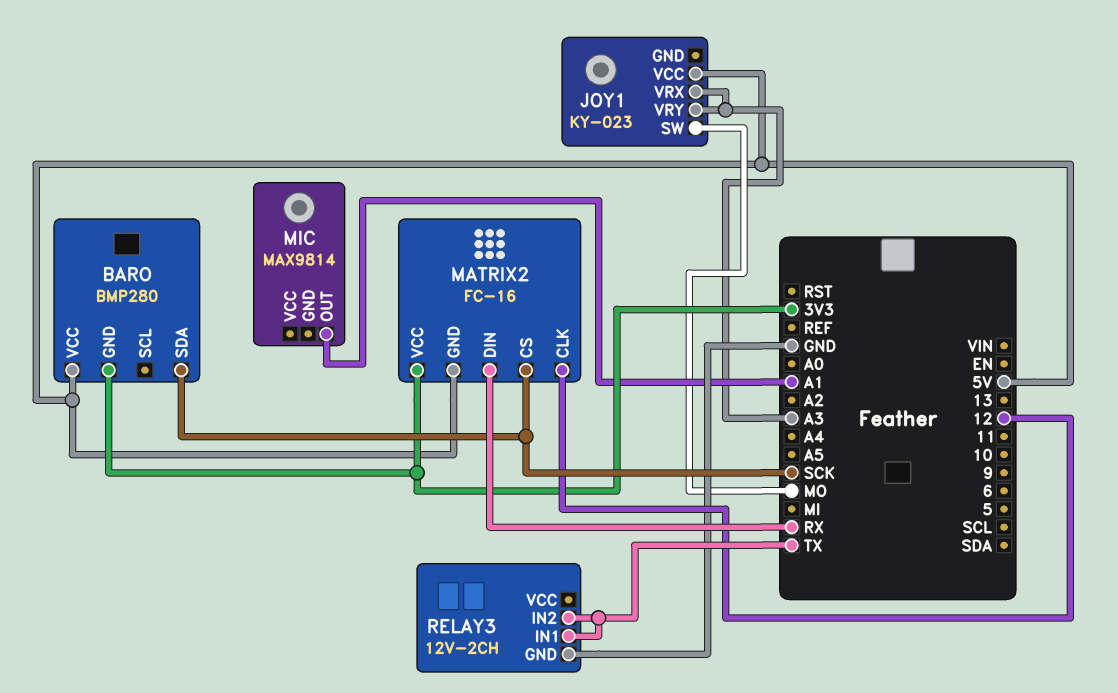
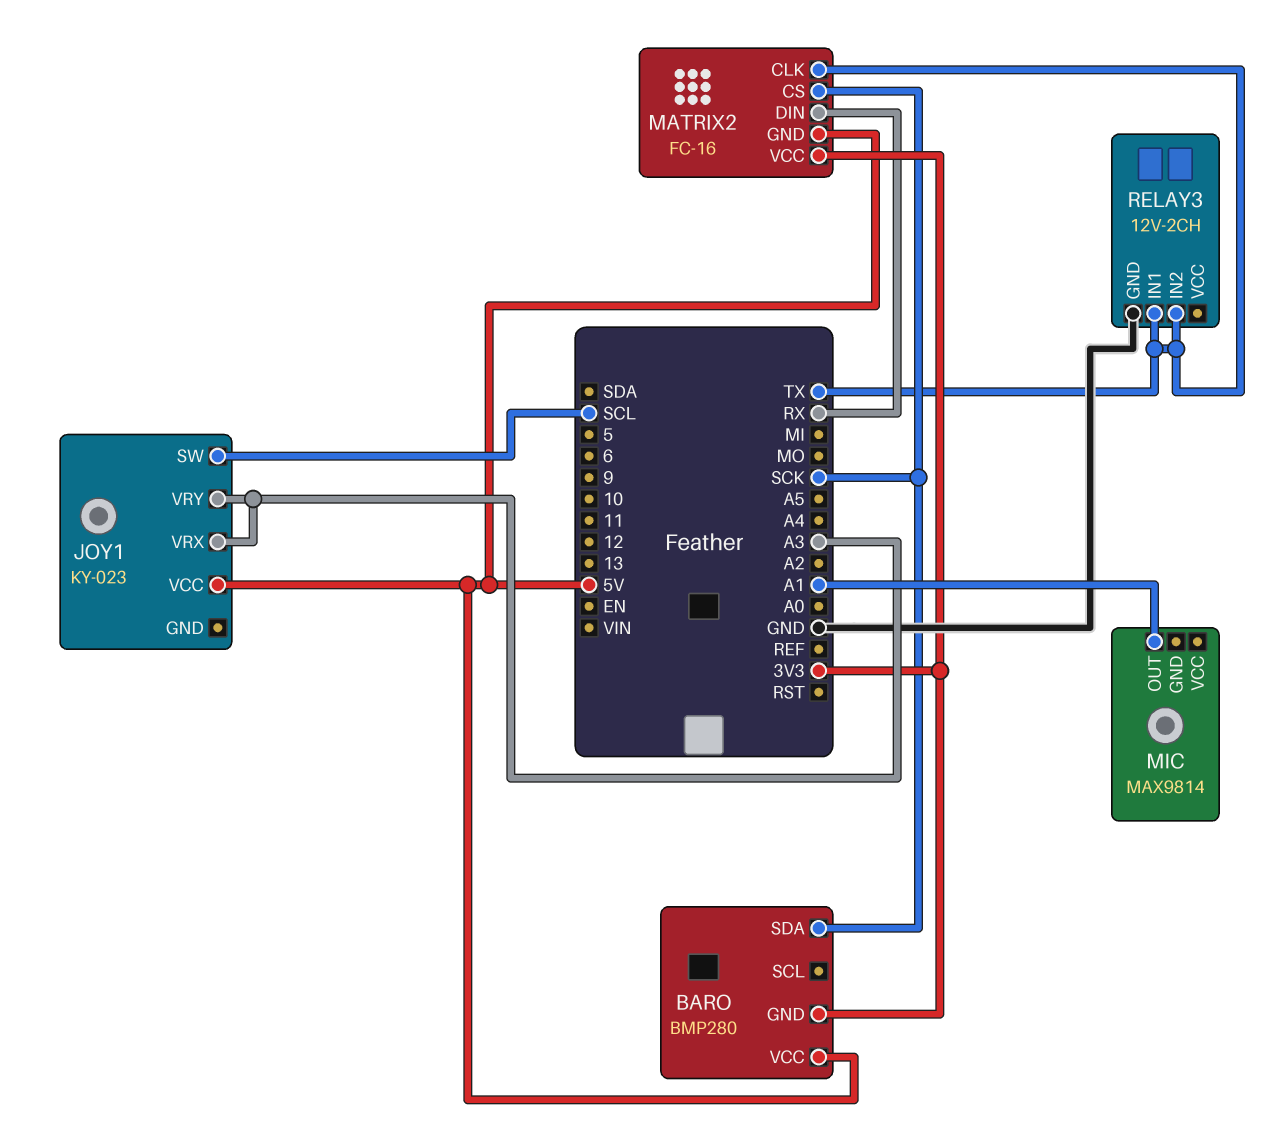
JOY1 pin SW: MO -> SCL
MATRIX2 pin CLK: 12 -> TX

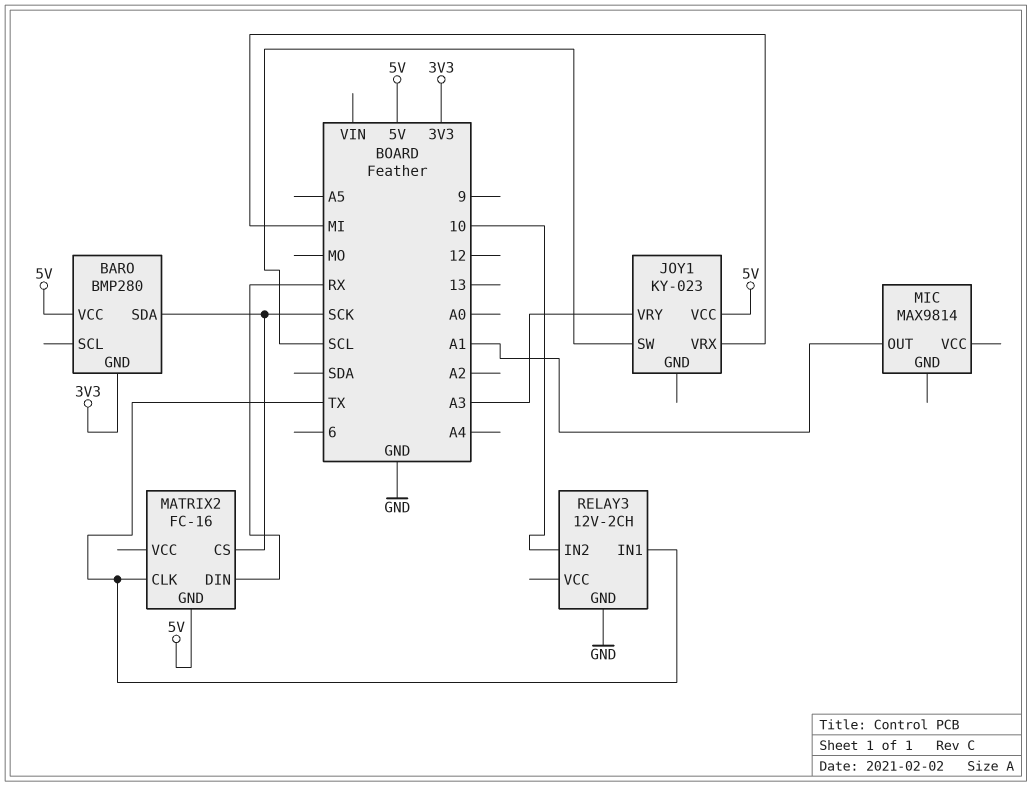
JOY1 pin VRX: A3 -> MI
MATRIX2 pin VCC: 3V3 -> none
RELAY3 pin IN2: TX -> 10

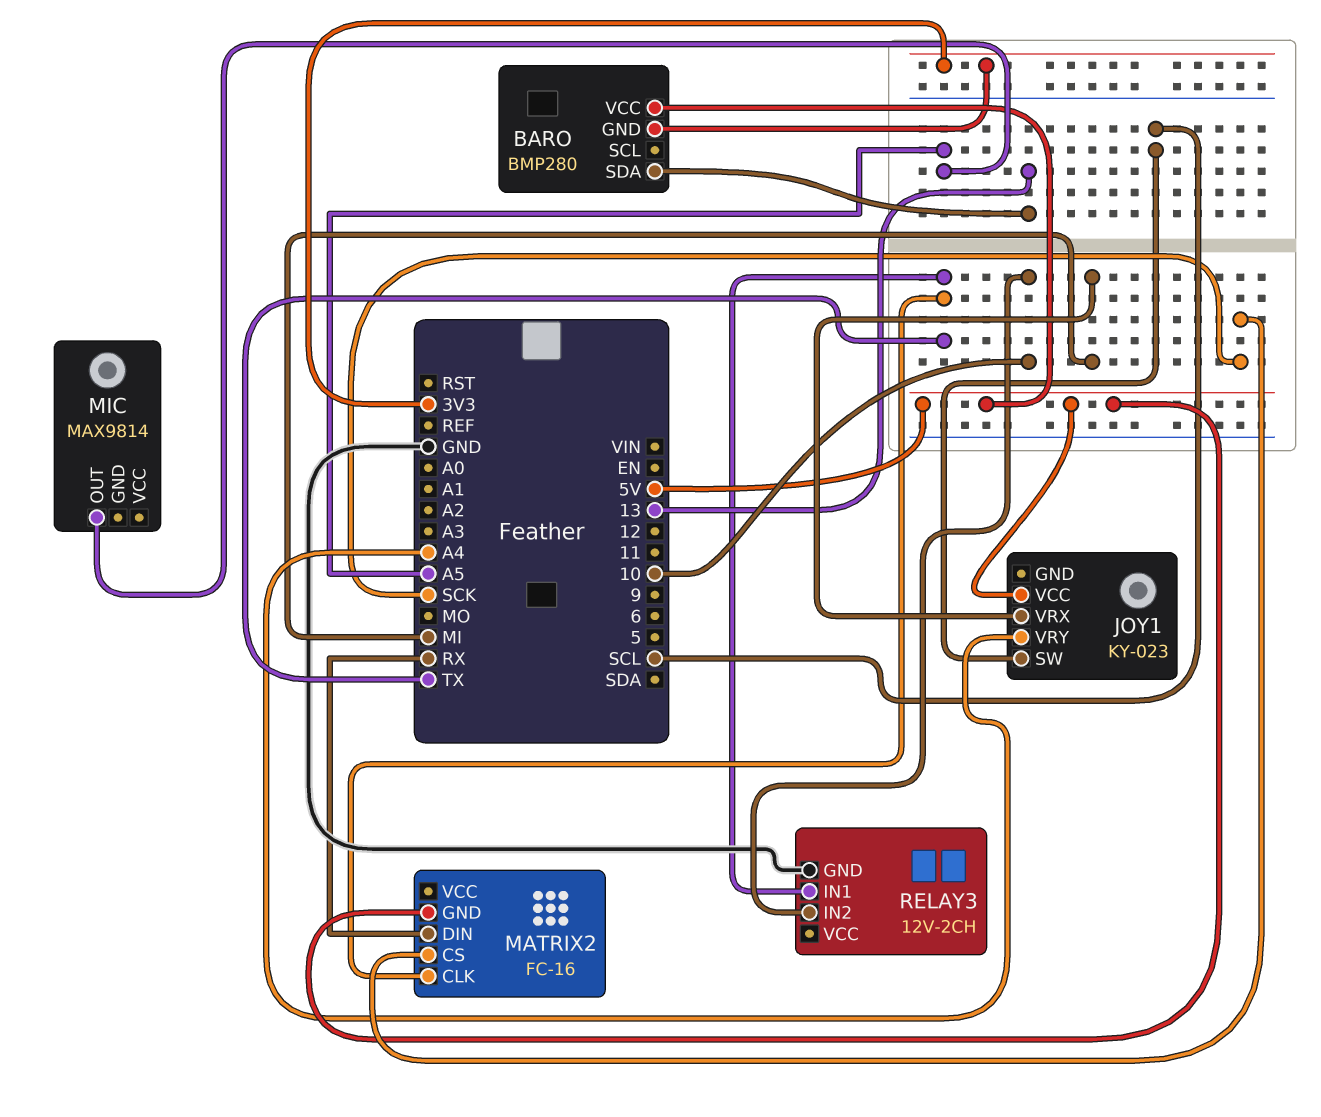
BARO pin SDA: SCK -> 13
JOY1 pin VRY: A3 -> A4
MIC pin OUT: A1 -> A5

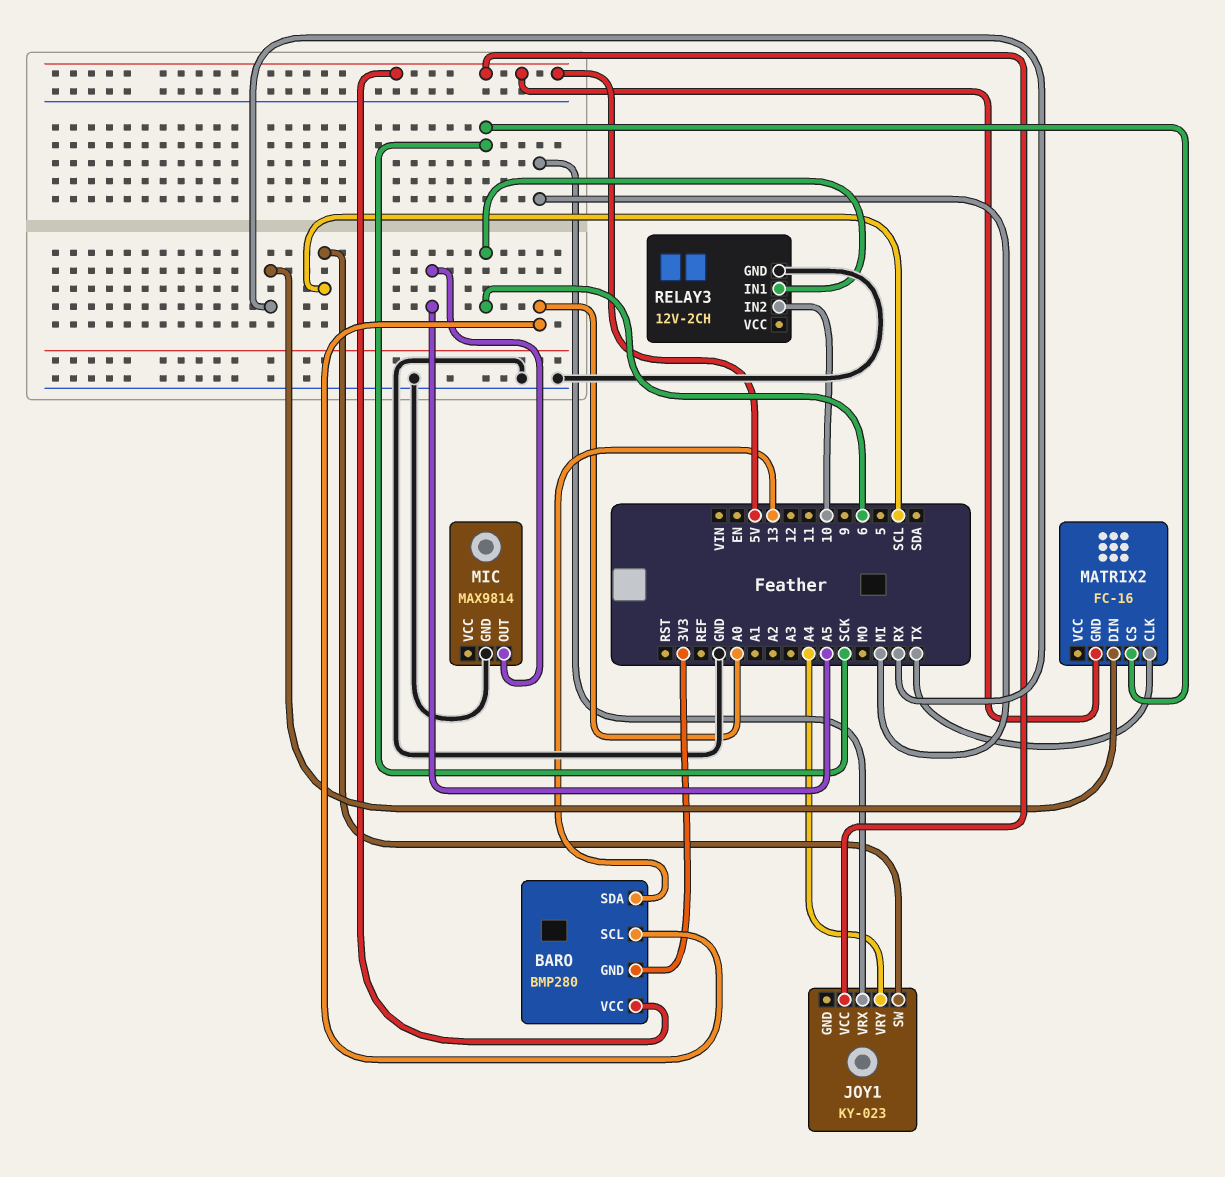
BARO pin SCL: none -> A0
MIC pin GND: none -> GND
RELAY3 pin IN1: TX -> 6

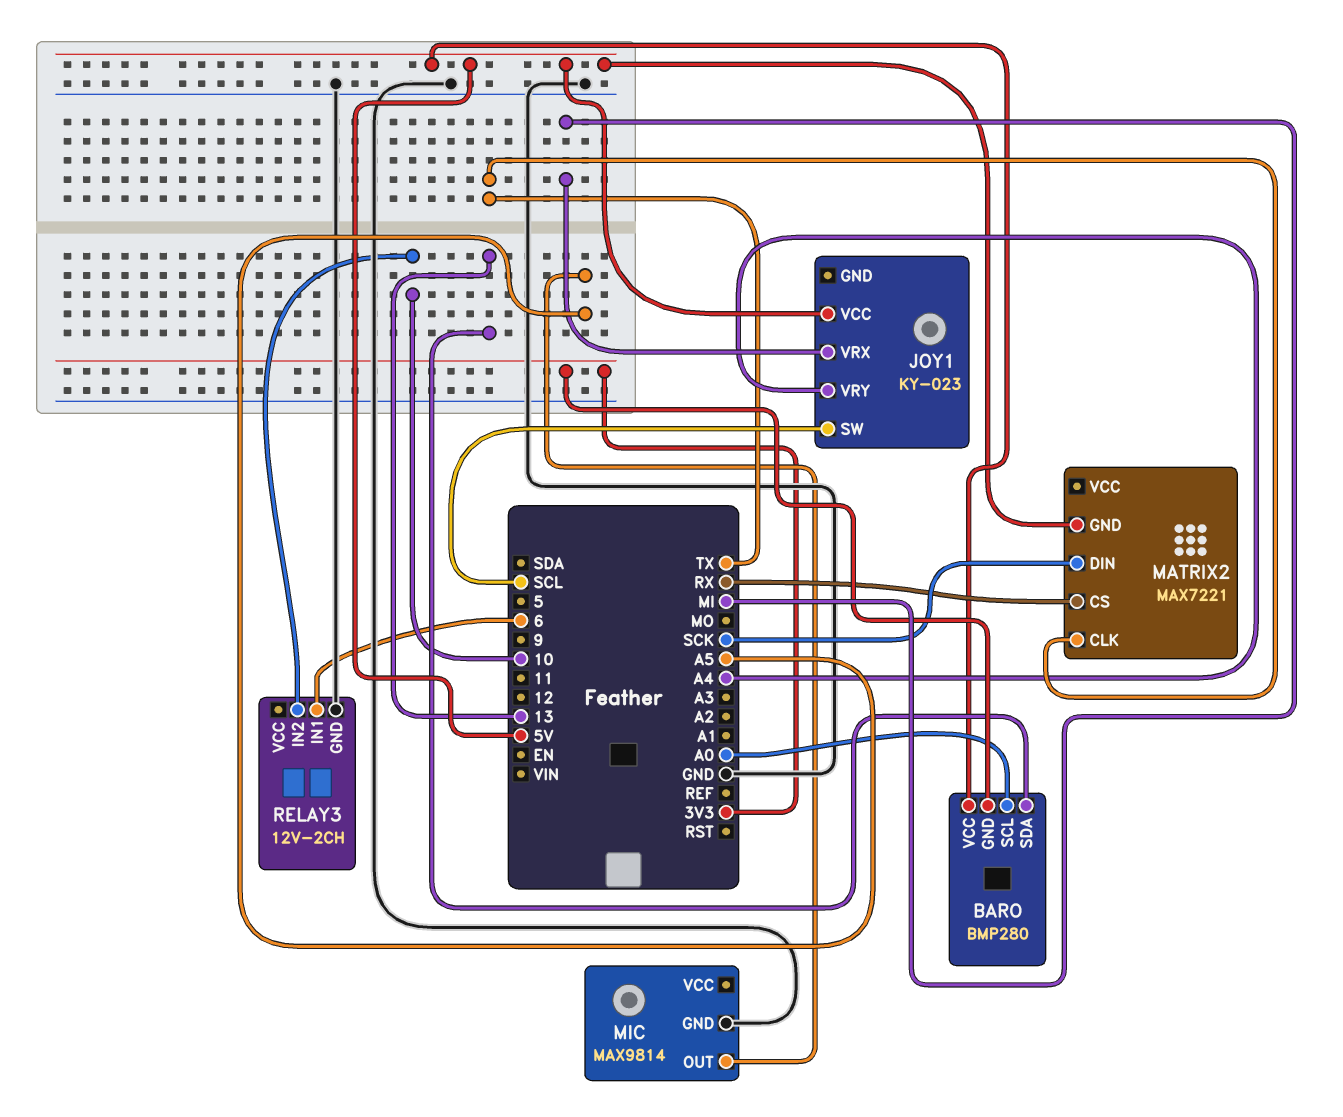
MATRIX2: FC-16 -> MAX7221
MATRIX2 pin CS: SCK -> RX
MATRIX2 pin DIN: RX -> SCK

